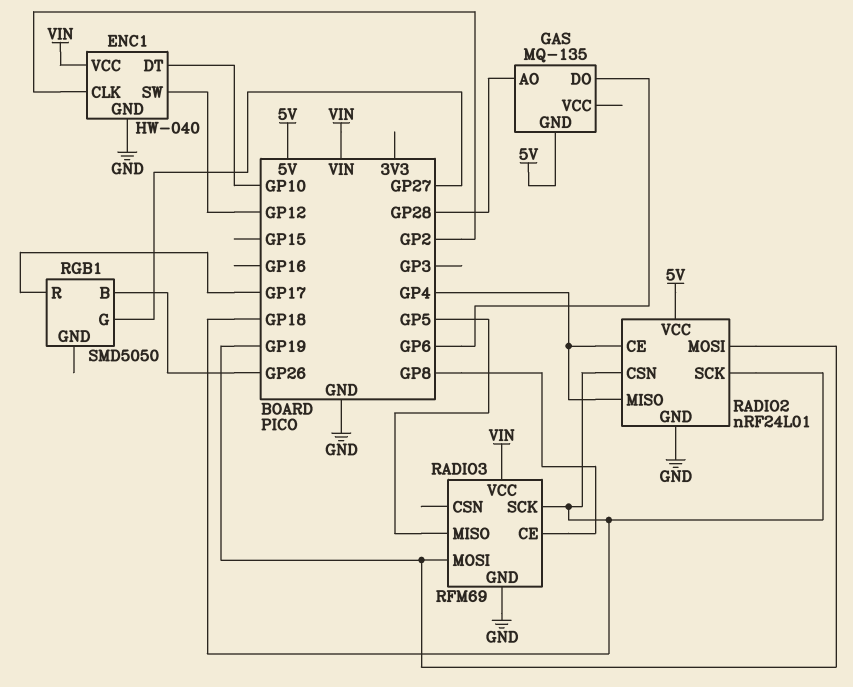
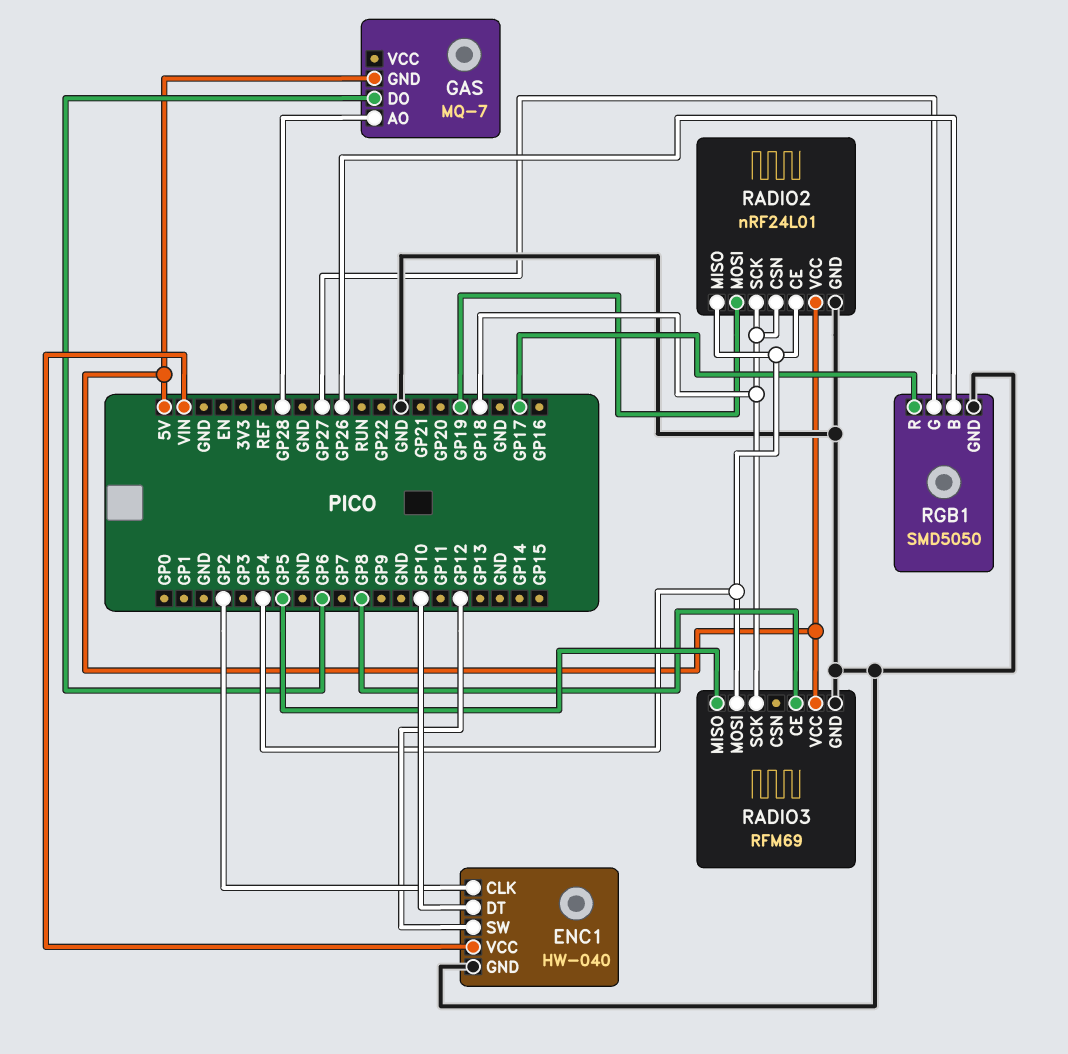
GAS: MQ-135 -> MQ-7
RADIO3 pin MOSI: GP19 -> GP4
RADIO3 pin VCC: VIN -> 5V
RGB1 pin GND: none -> GND

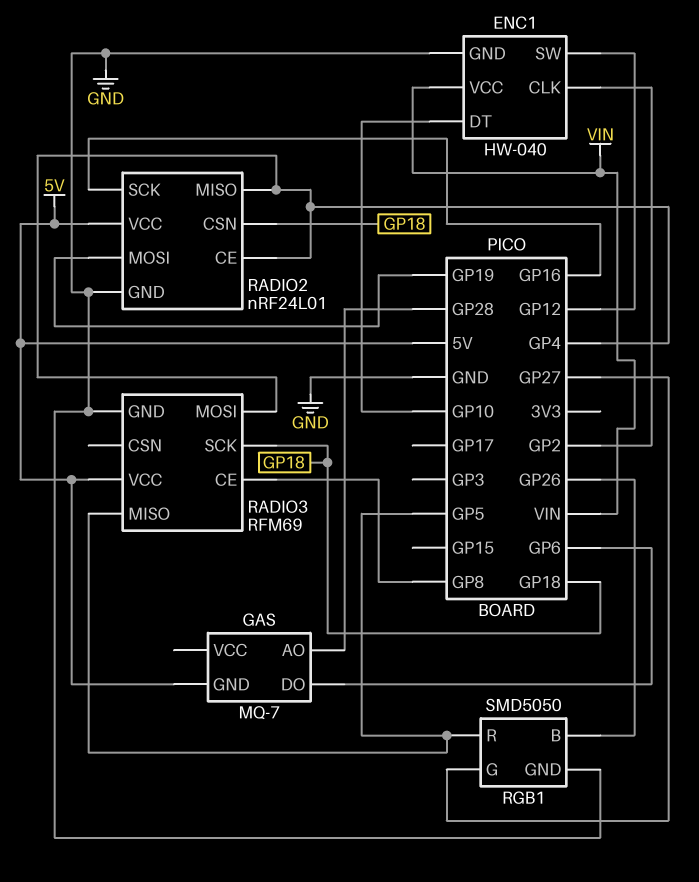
RADIO2 pin SCK: GP18 -> GP16
RGB1 pin R: GP17 -> GP5

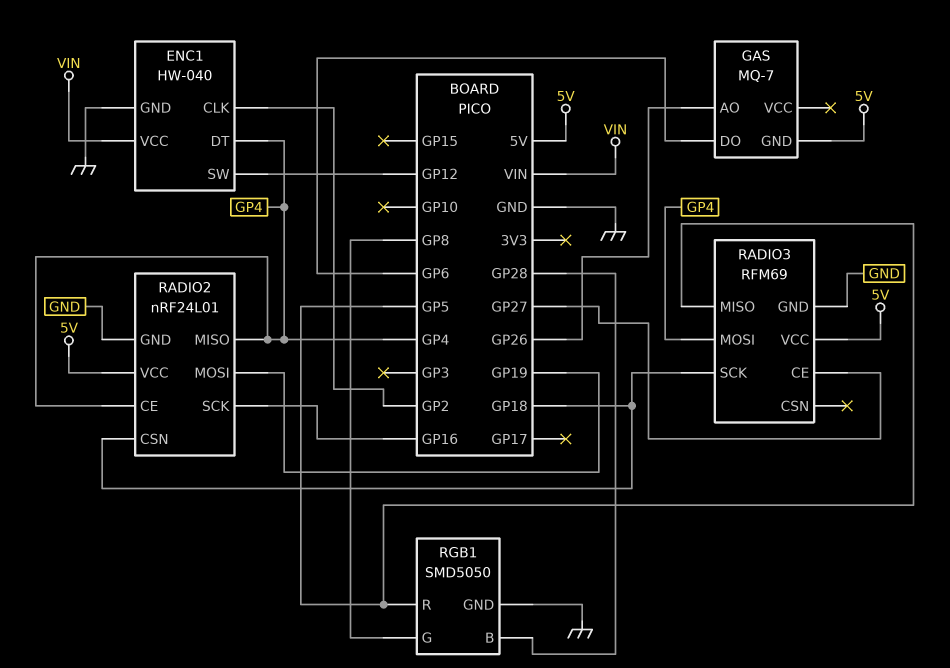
ENC1 pin DT: GP10 -> GP4
GAS pin AO: GP28 -> GP26
RADIO3 pin CE: GP8 -> GP27
RGB1 pin B: GP26 -> GP28
RGB1 pin G: GP27 -> GP8

